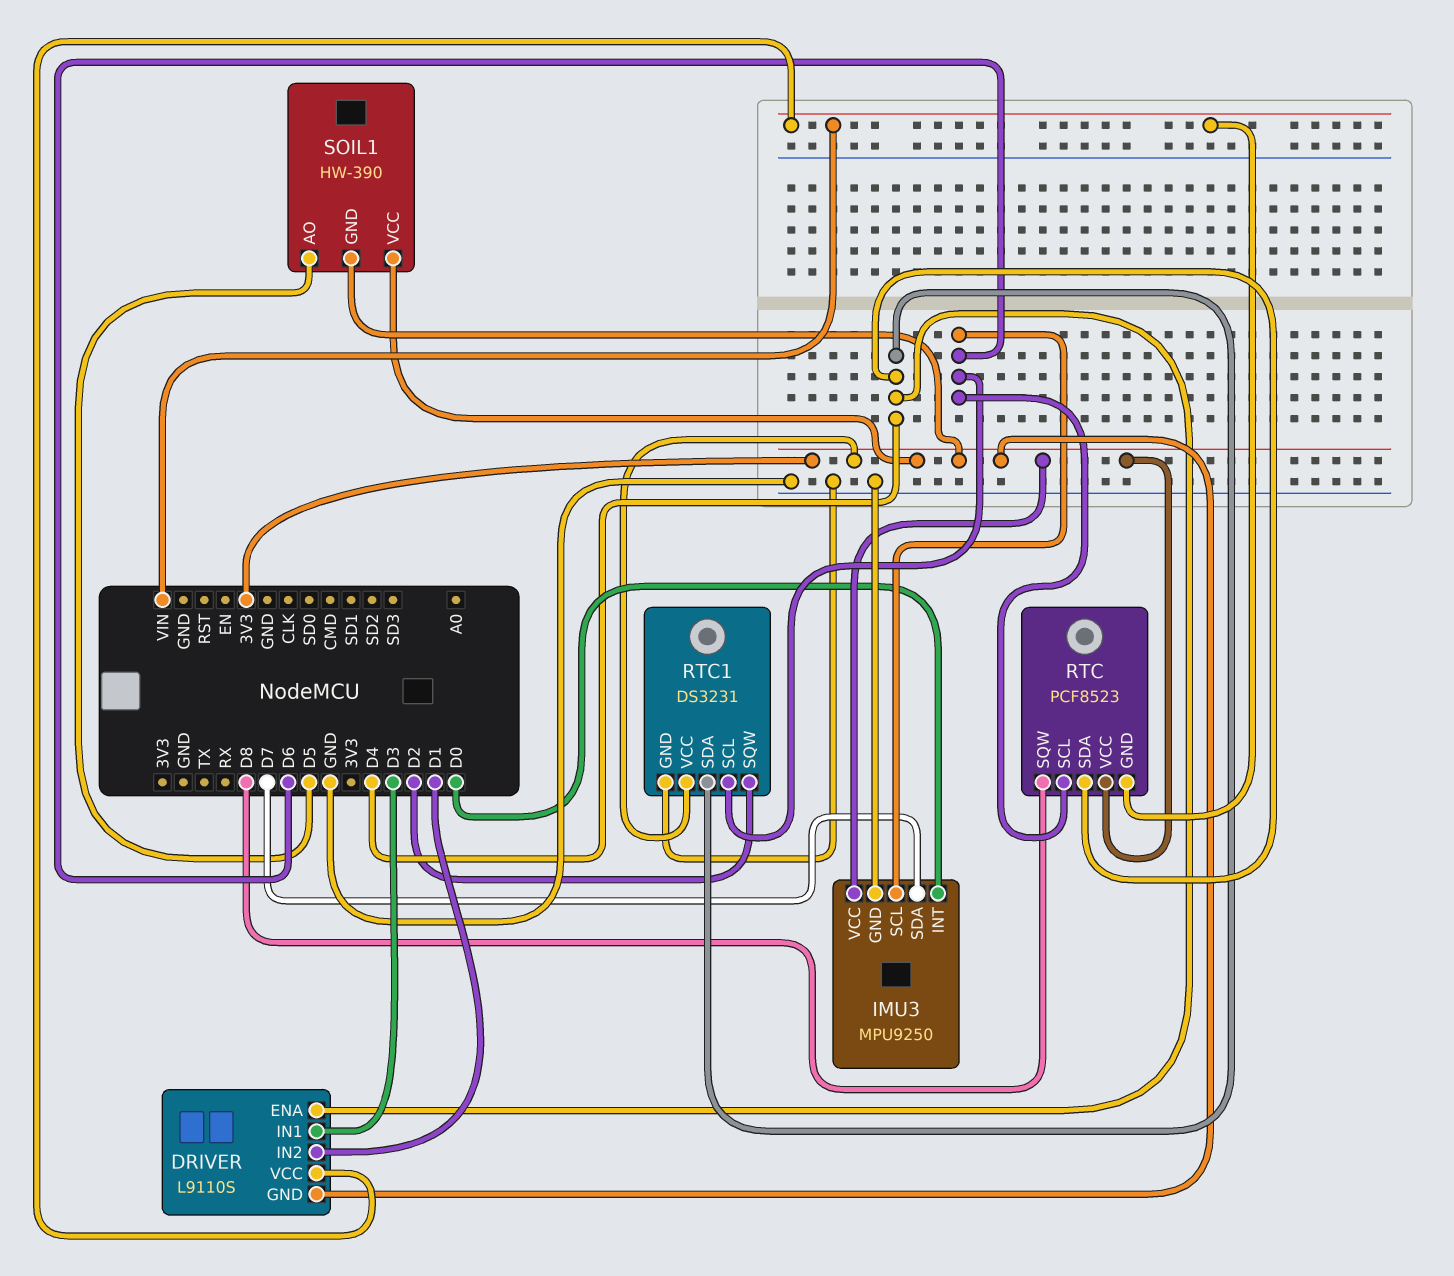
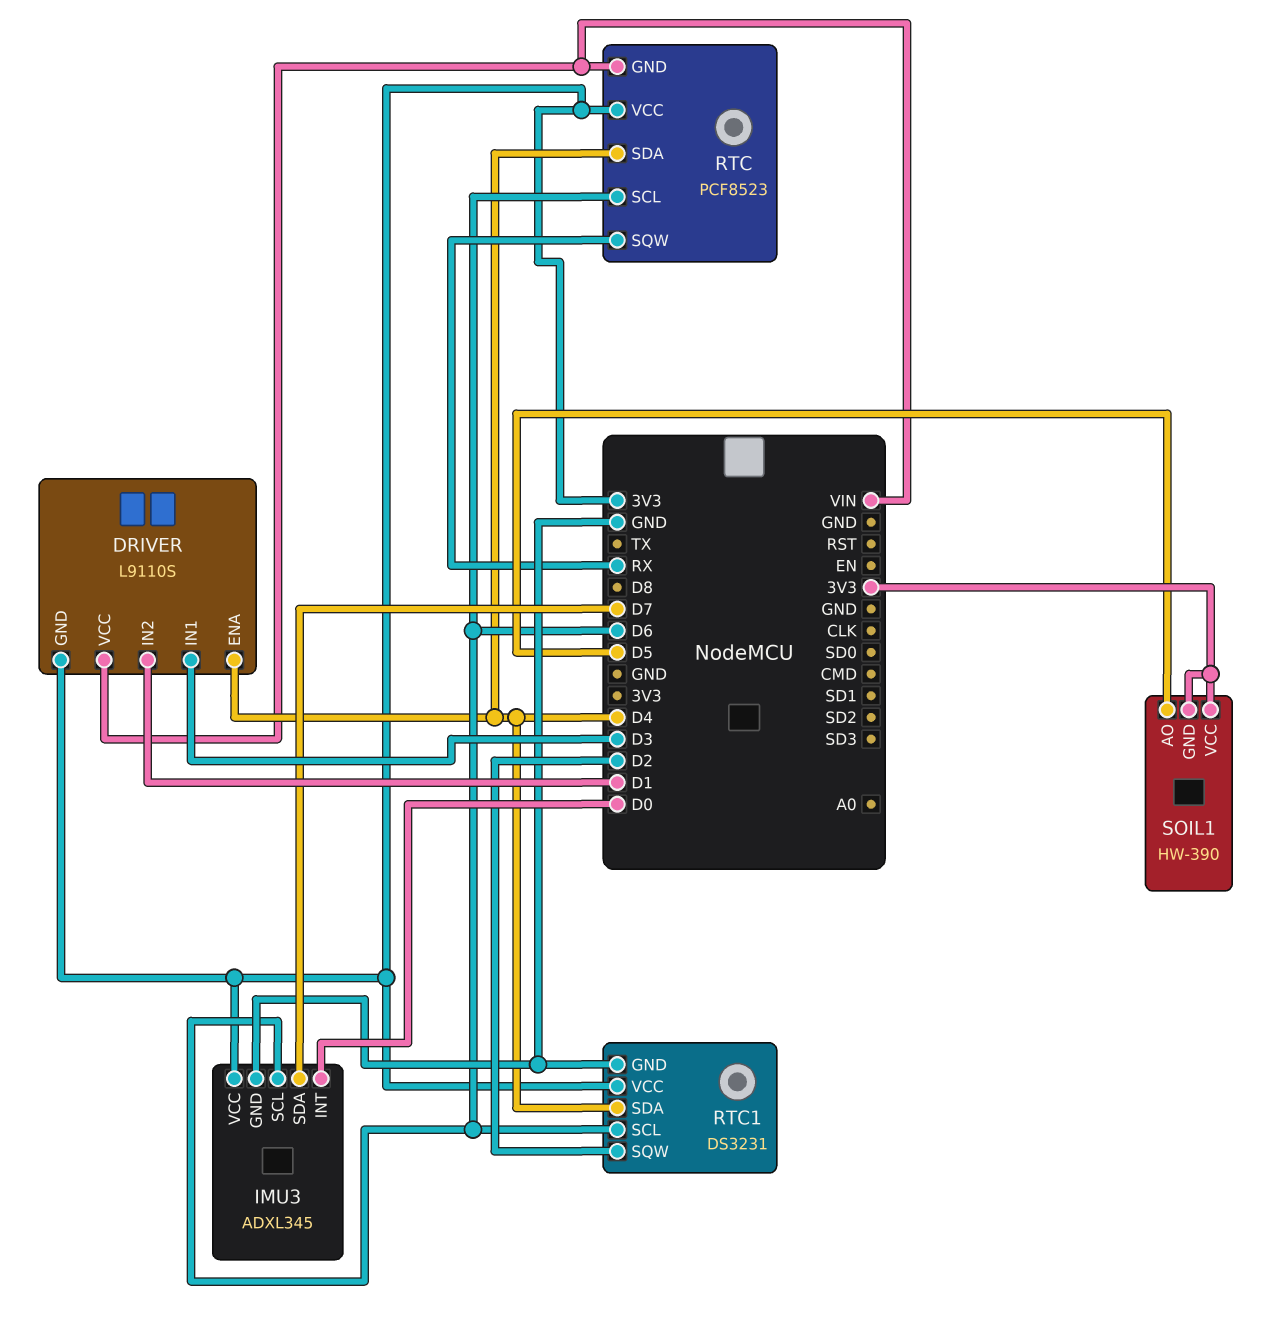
IMU3: MPU9250 -> ADXL345
RTC pin SQW: D8 -> RX

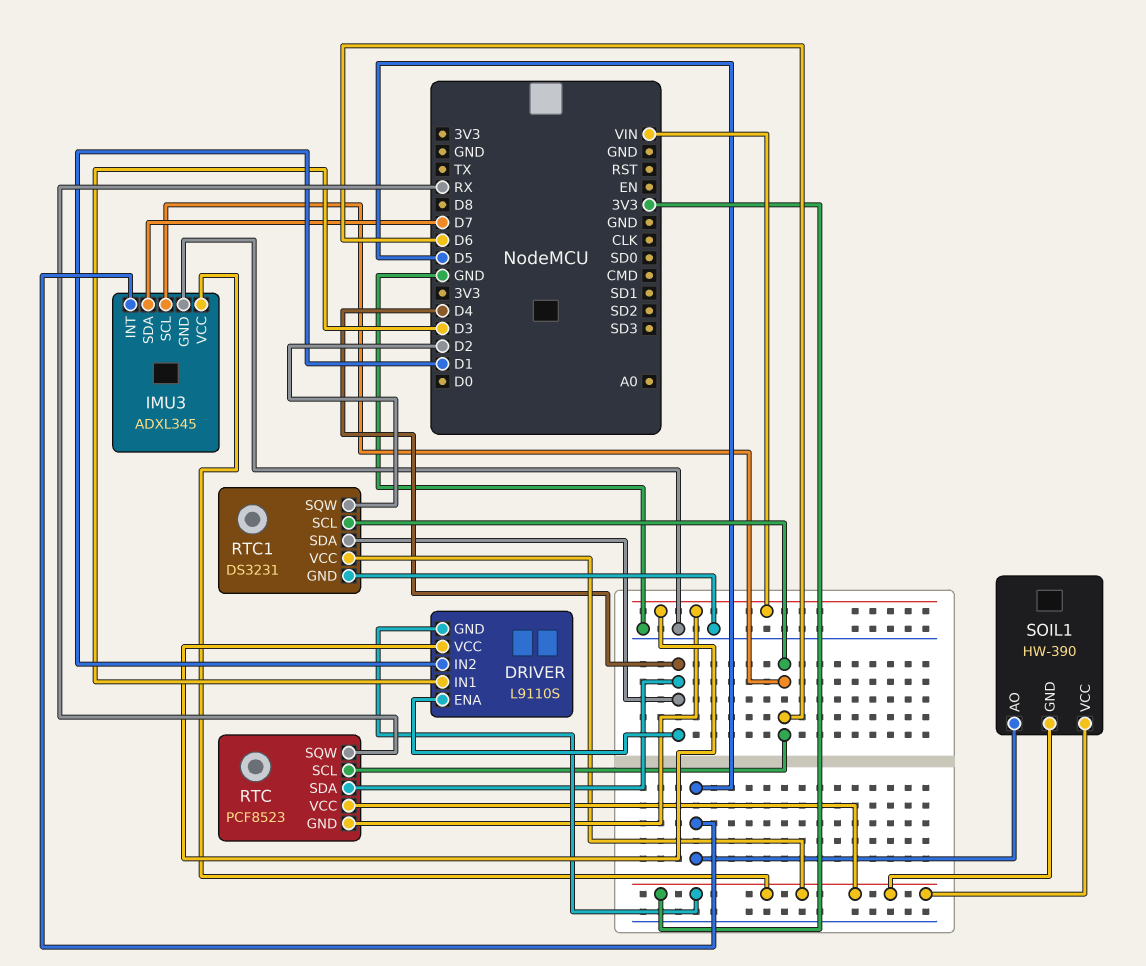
IMU3 pin INT: D0 -> D5

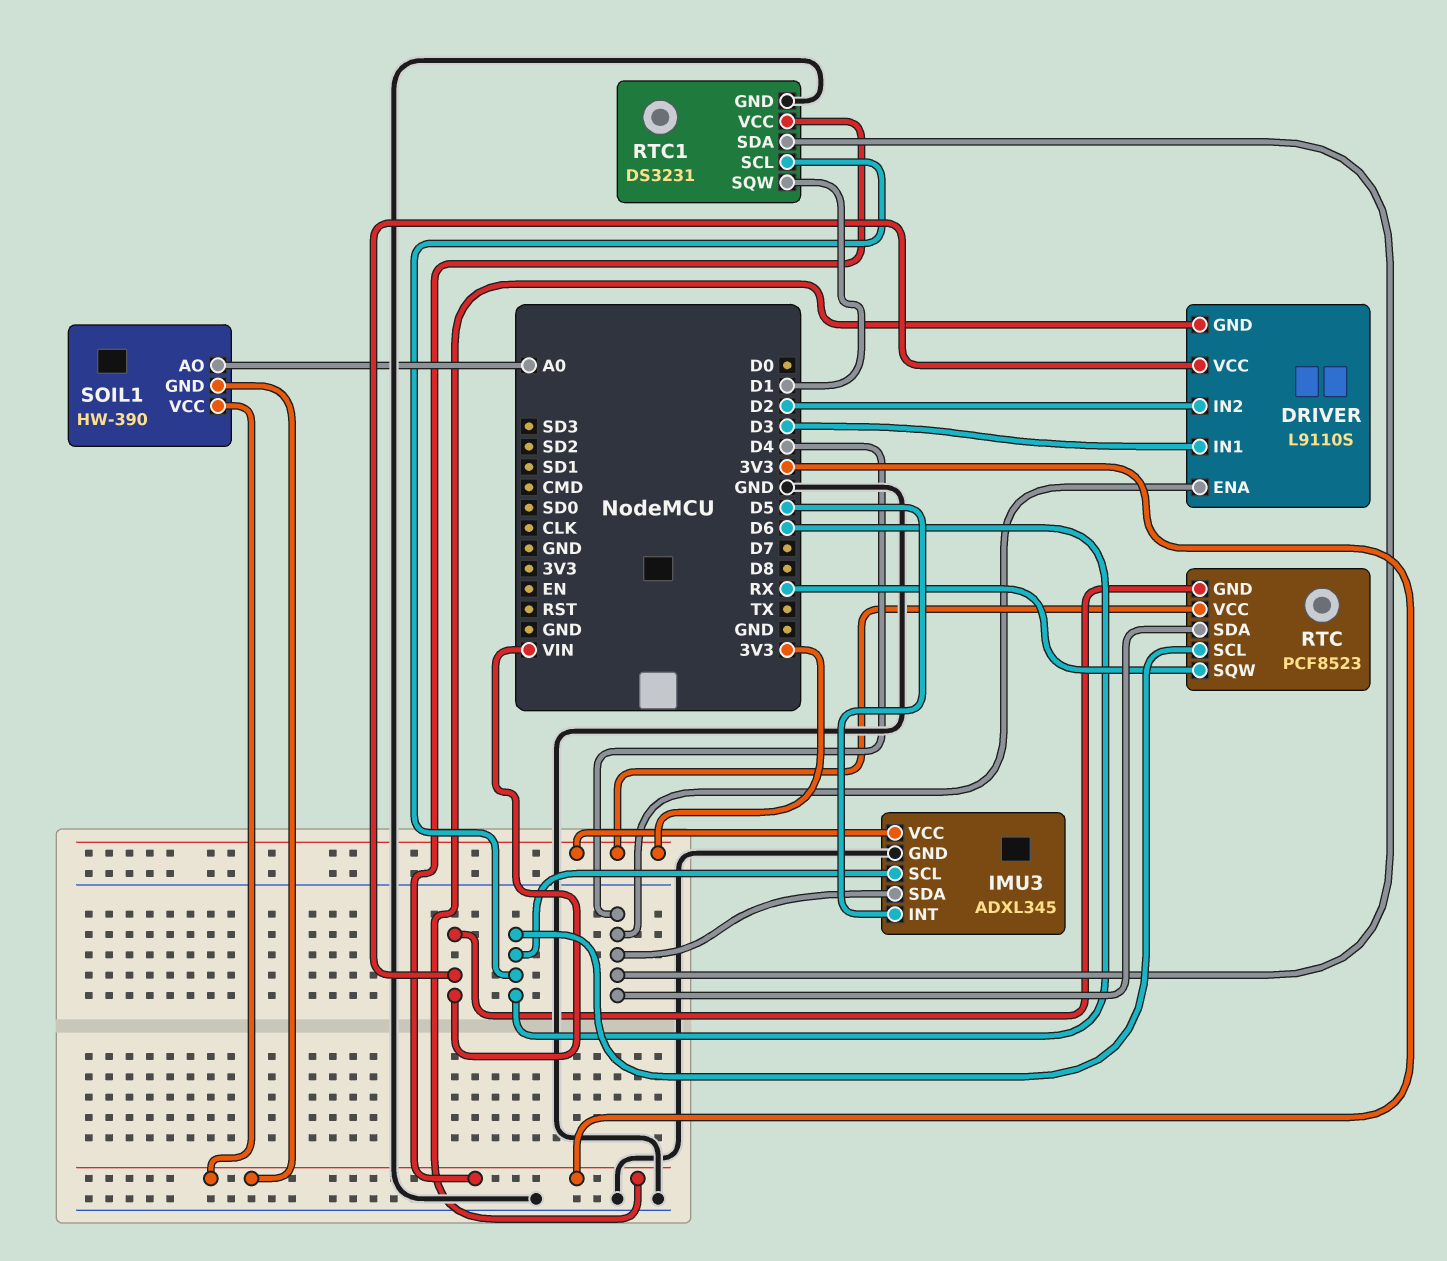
DRIVER pin IN2: D1 -> D2
IMU3 pin SDA: D7 -> D4
RTC1 pin SQW: D2 -> D1
SOIL1 pin AO: D5 -> A0

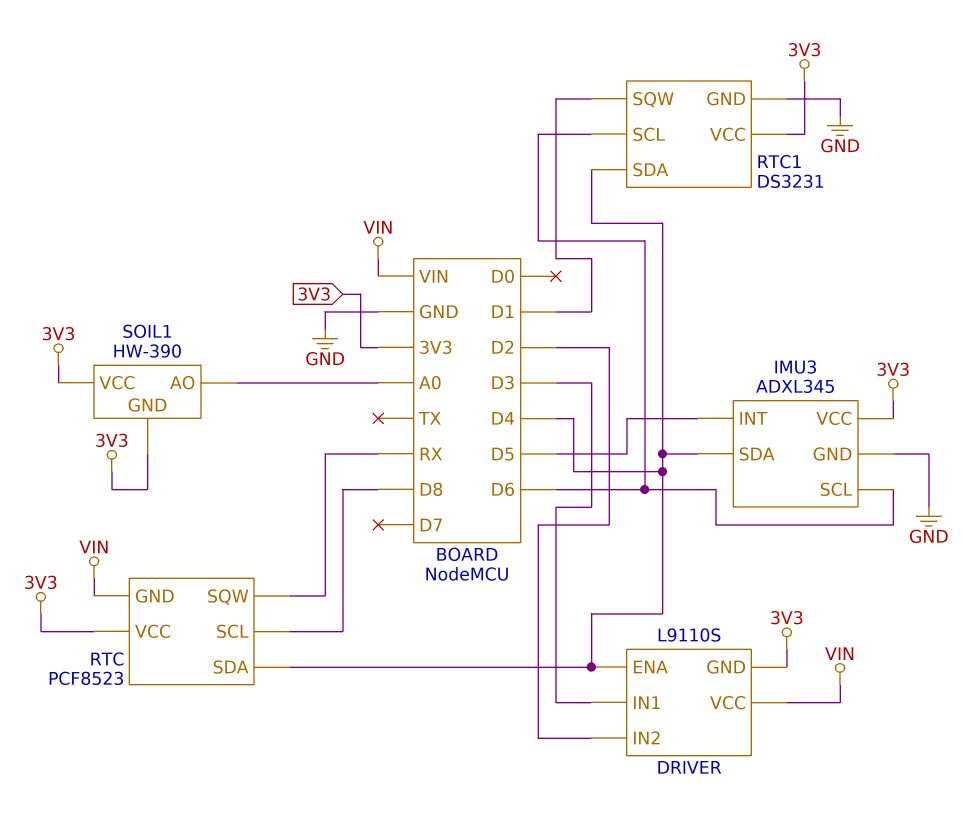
RTC pin SCL: D6 -> D8

